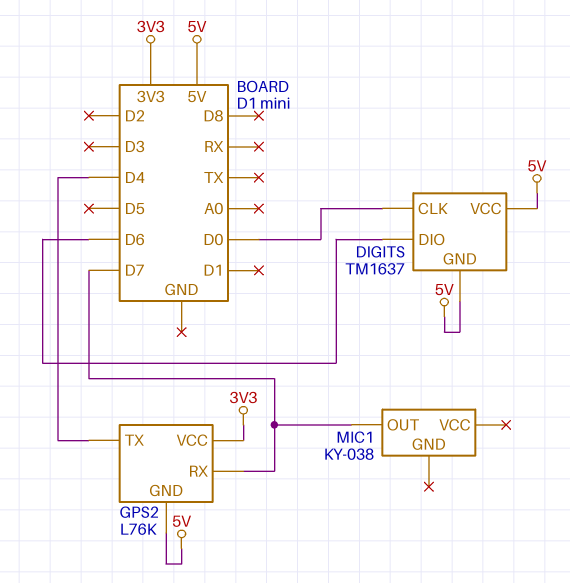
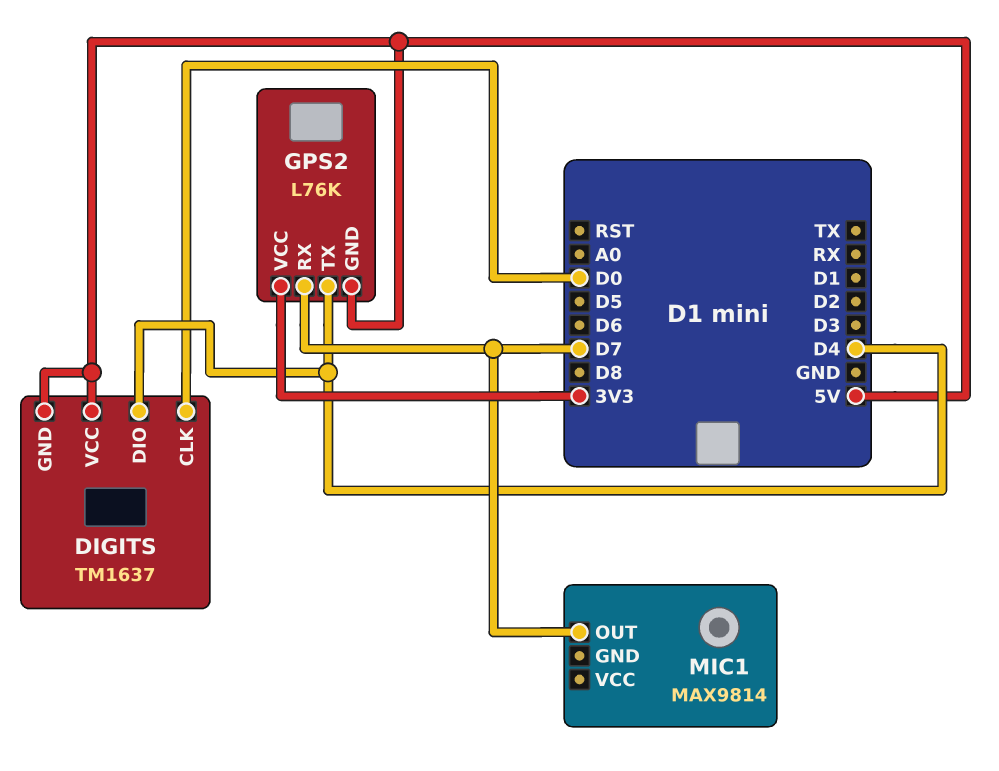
DIGITS pin DIO: D6 -> D4
MIC1: KY-038 -> MAX9814

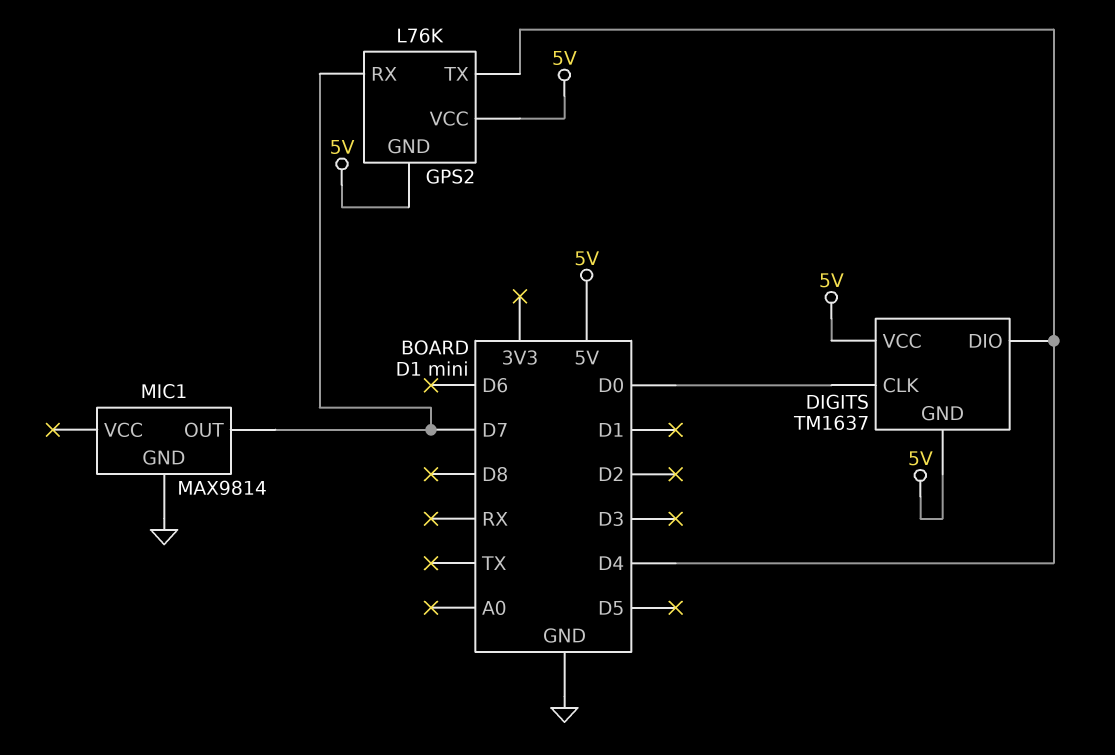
GPS2 pin VCC: 3V3 -> 5V
MIC1 pin GND: none -> GND

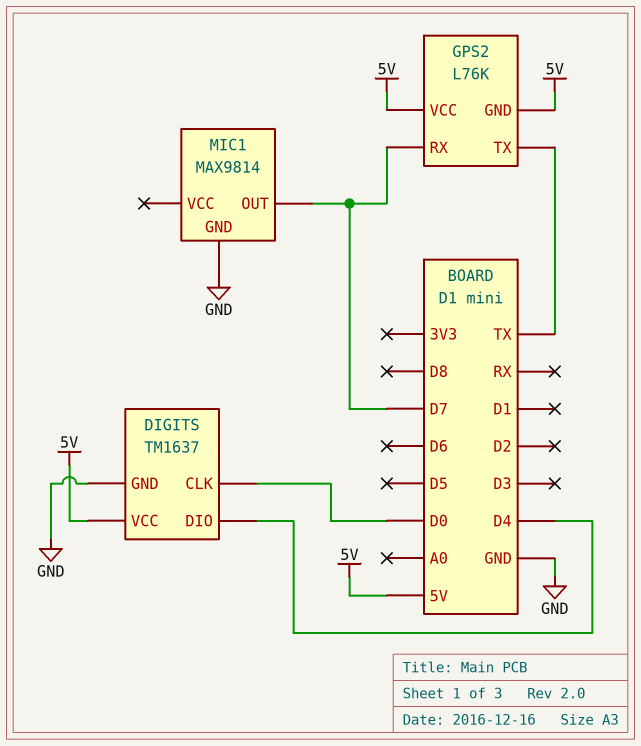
DIGITS pin GND: 5V -> GND
GPS2 pin TX: D4 -> TX

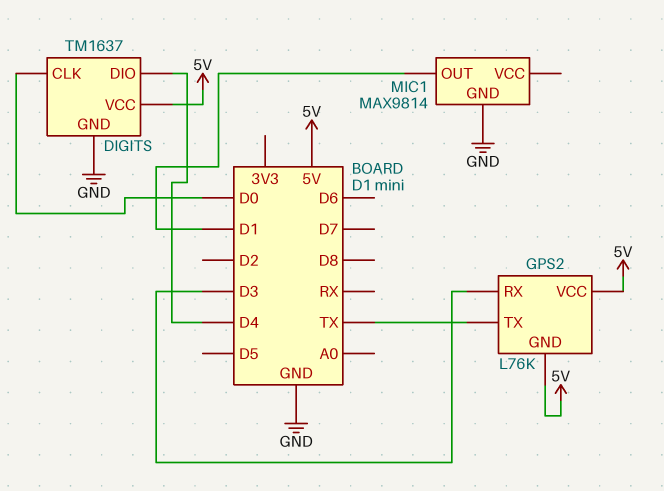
GPS2 pin RX: D7 -> D3
MIC1 pin OUT: D7 -> D1

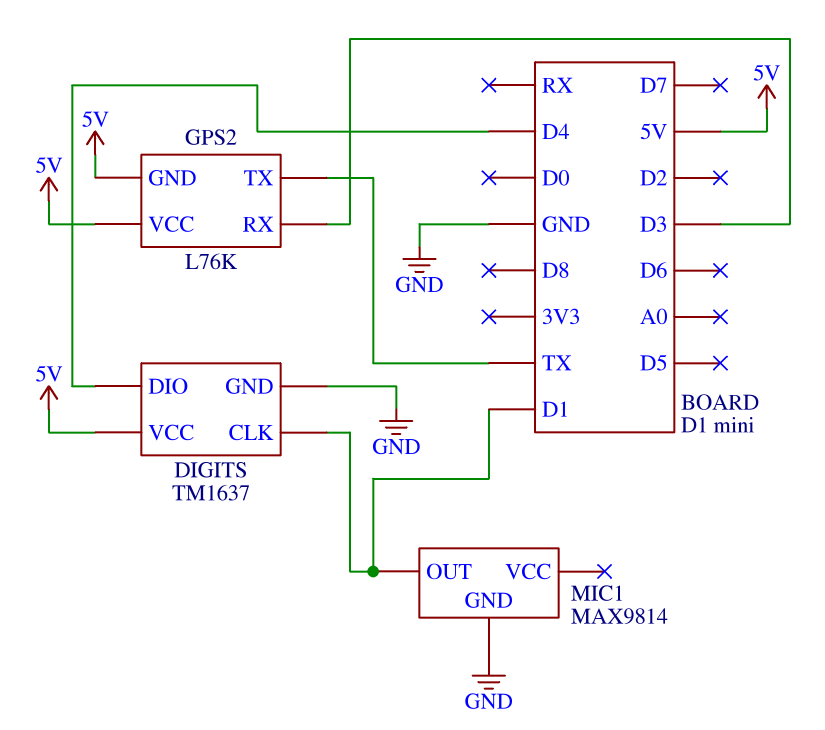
DIGITS pin CLK: D0 -> D1

